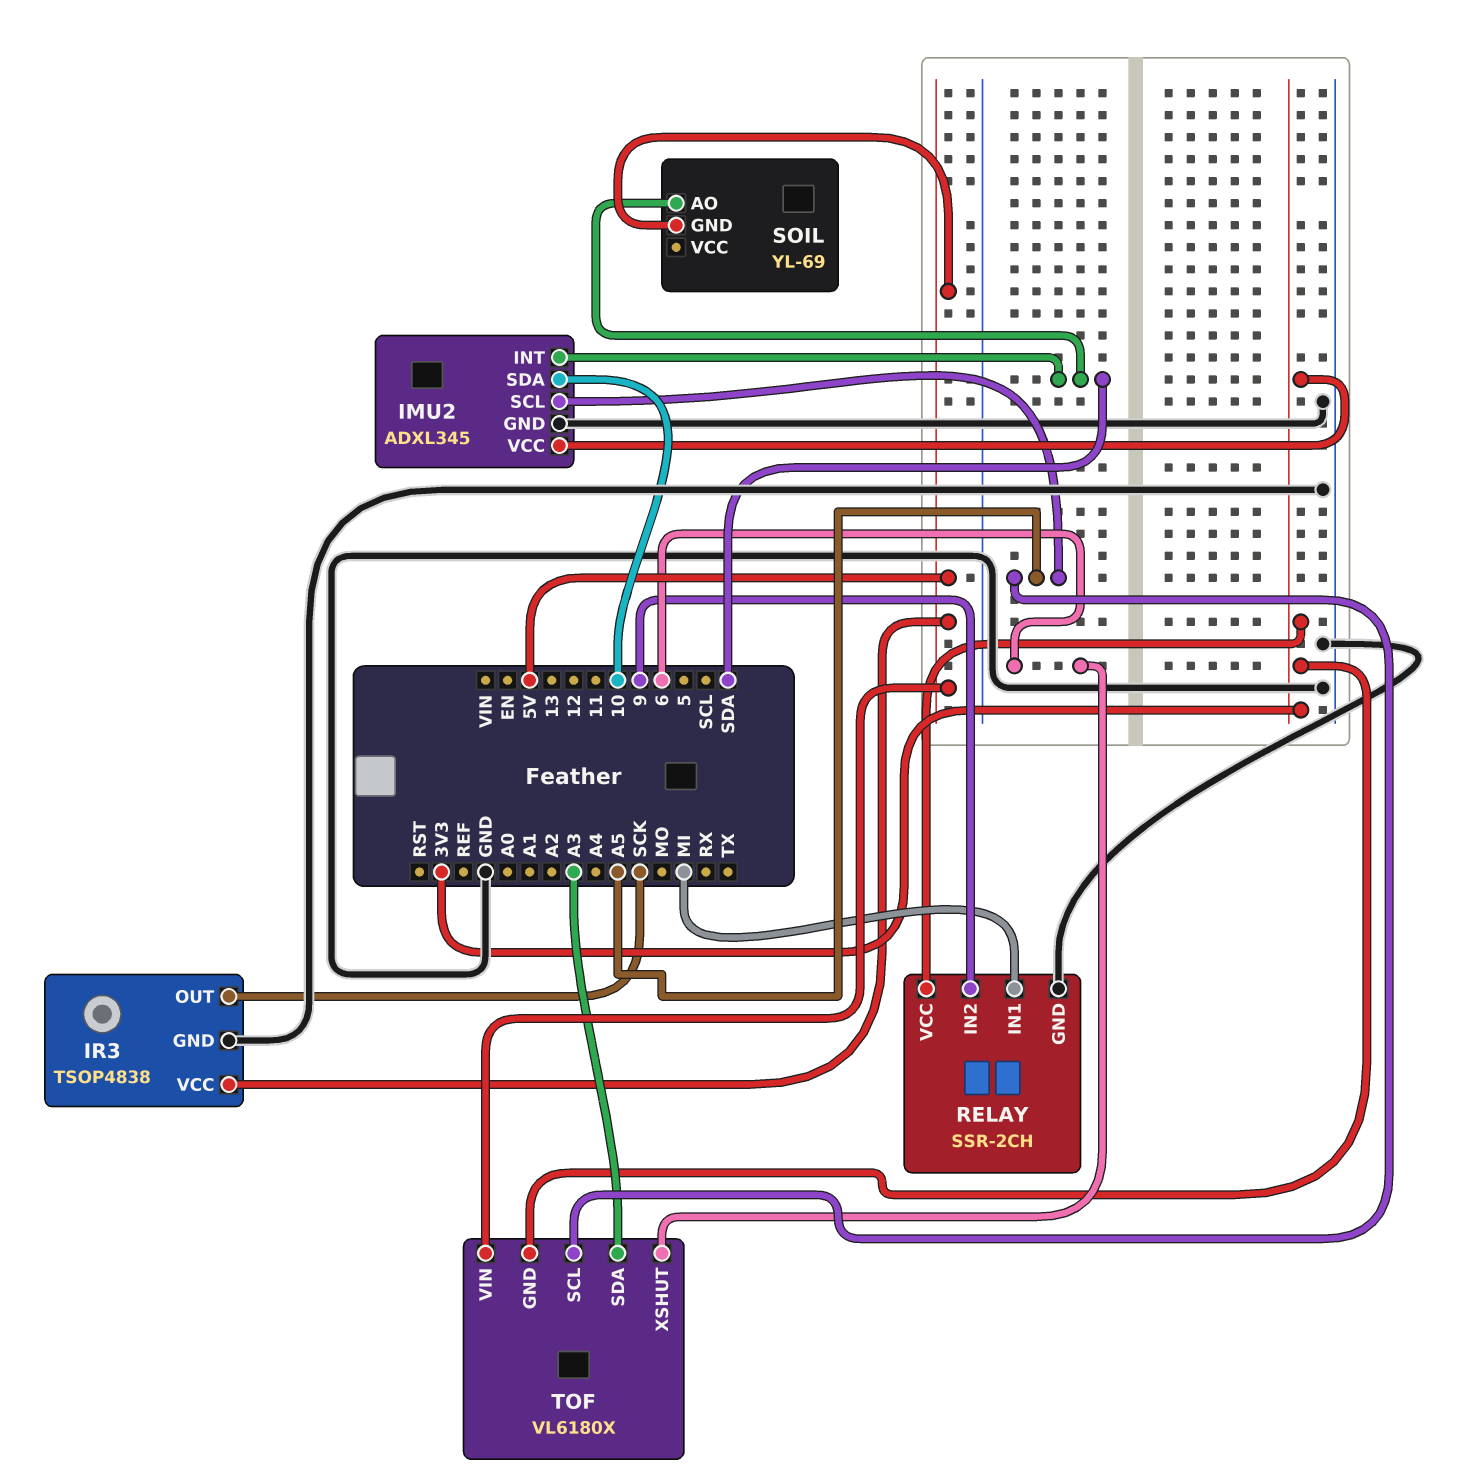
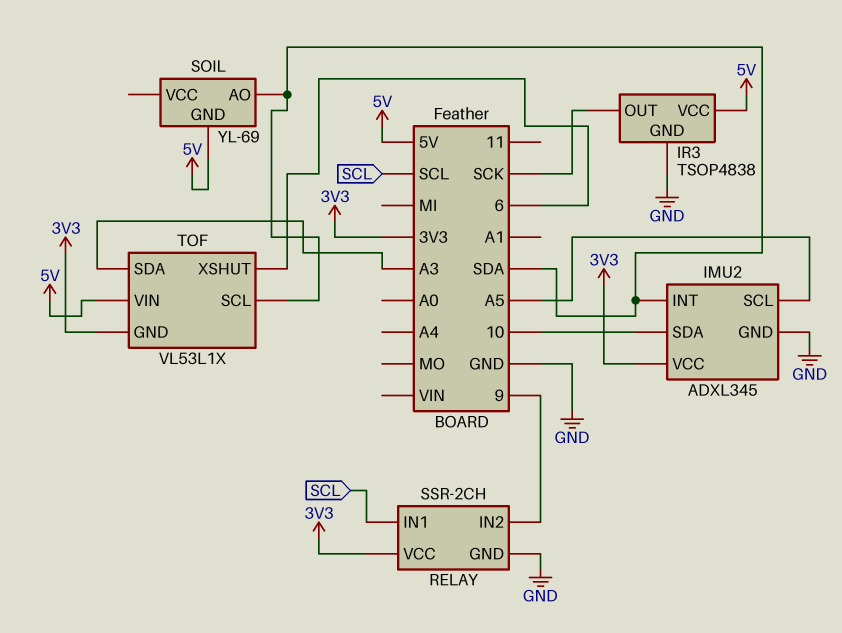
RELAY pin IN1: MI -> SCL
TOF: VL6180X -> VL53L1X
TOF pin SCL: A5 -> SDA

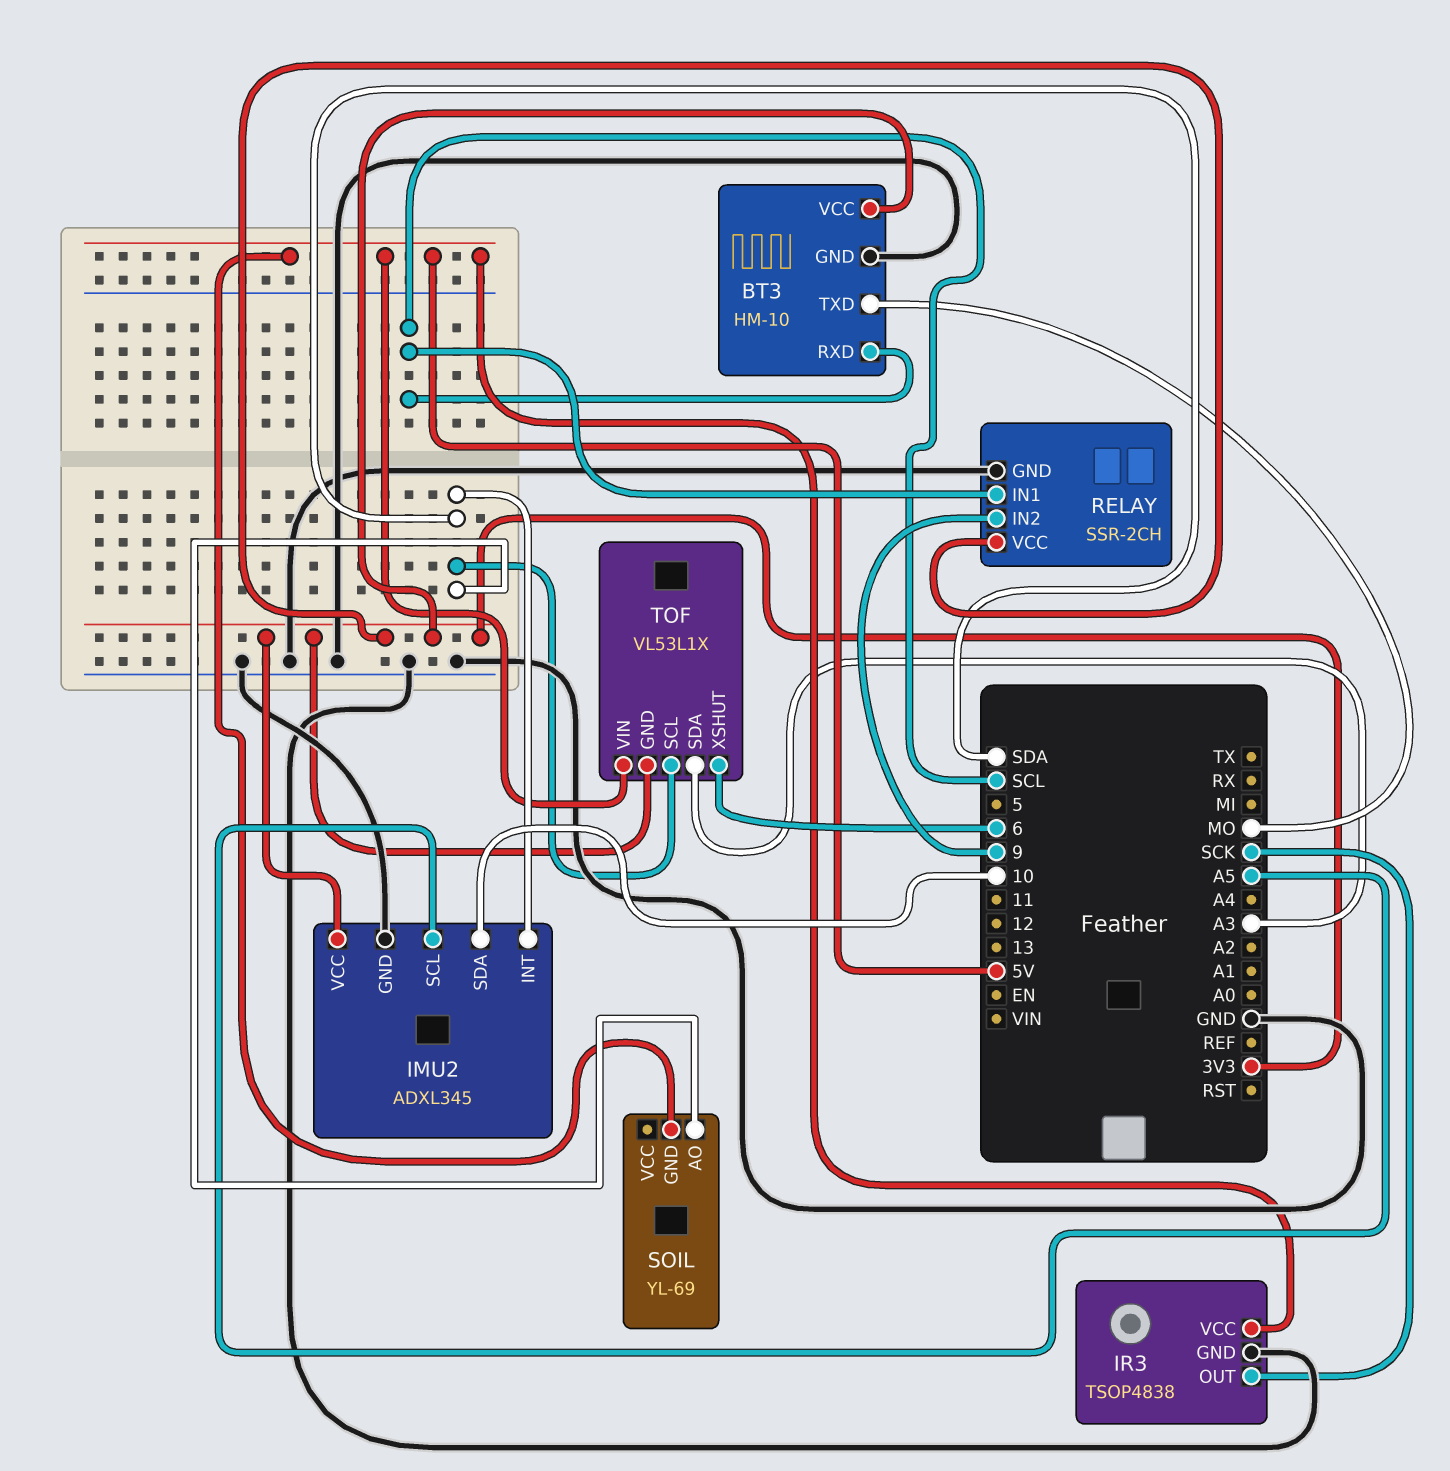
BT3: none -> HM-10
BT3 pin GND: none -> GND
BT3 pin RXD: none -> SCL
BT3 pin TXD: none -> MO
BT3 pin VCC: none -> 3V3

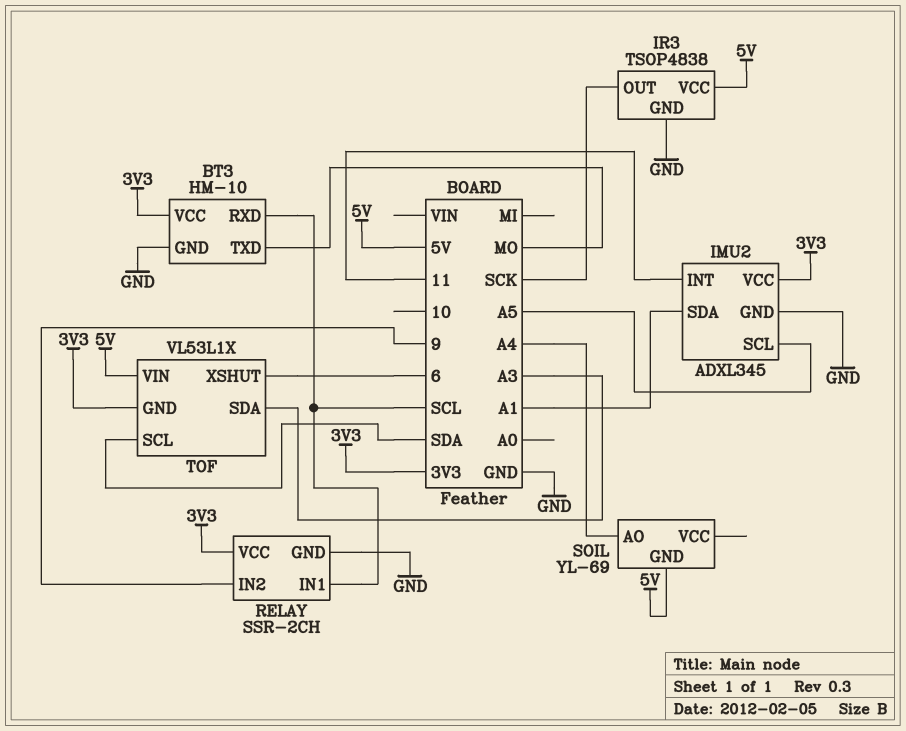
IMU2 pin INT: SDA -> 11
IMU2 pin SDA: 10 -> A1
SOIL pin AO: SDA -> A4

